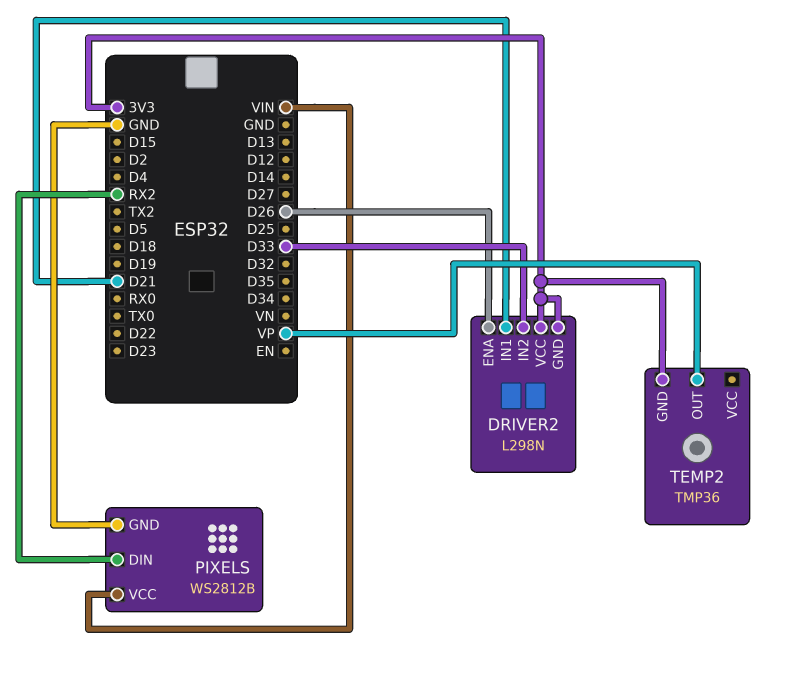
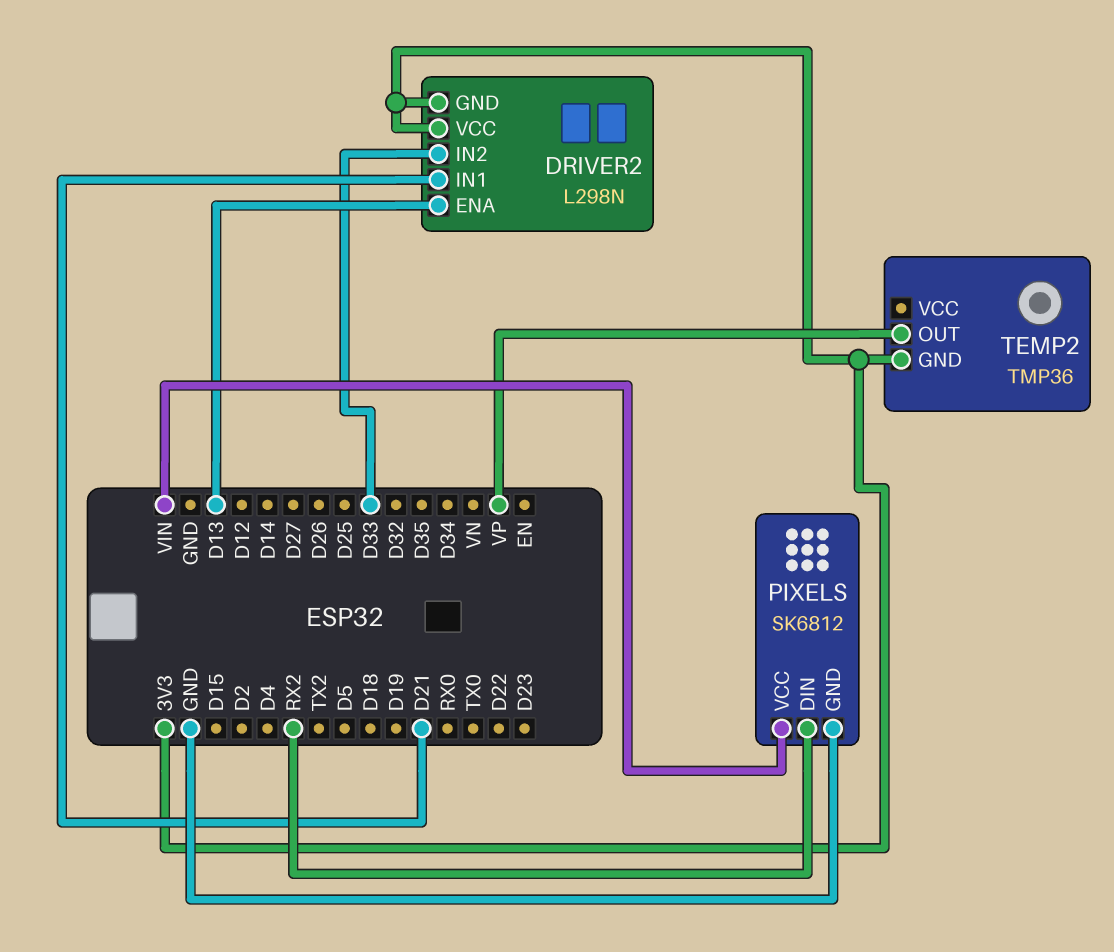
DRIVER2 pin ENA: D26 -> D13
PIXELS: WS2812B -> SK6812

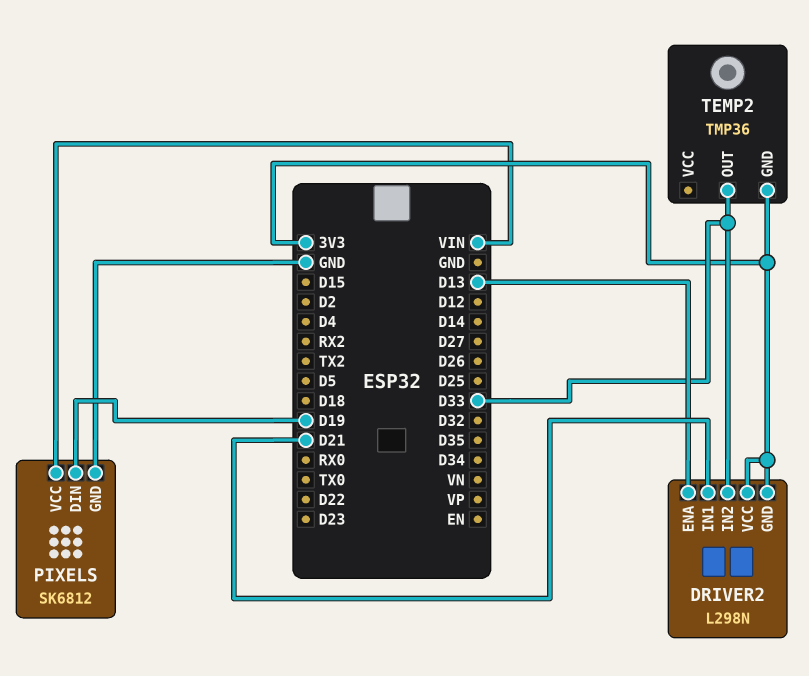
PIXELS pin DIN: RX2 -> D19
TEMP2 pin OUT: VP -> D33

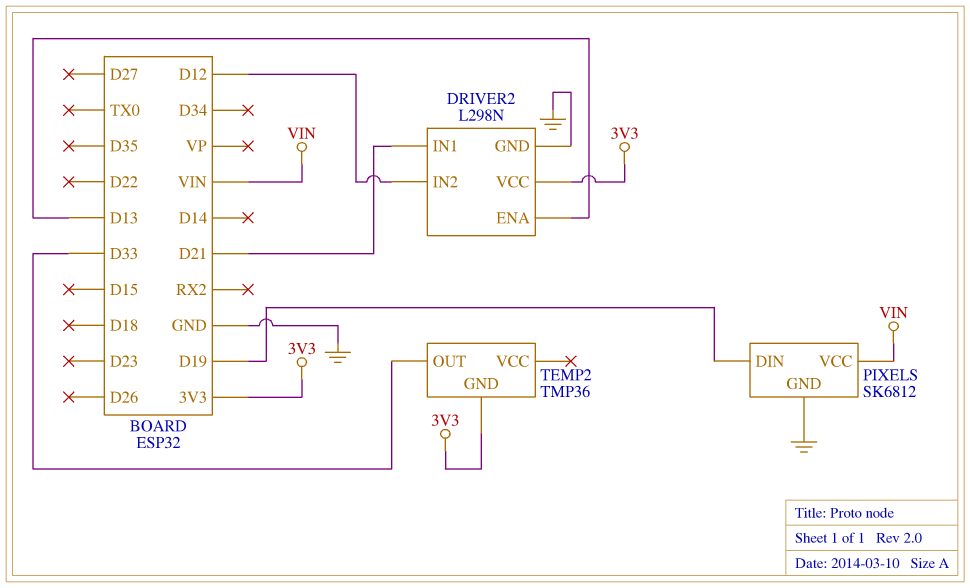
DRIVER2 pin GND: 3V3 -> GND
DRIVER2 pin IN2: D33 -> D12

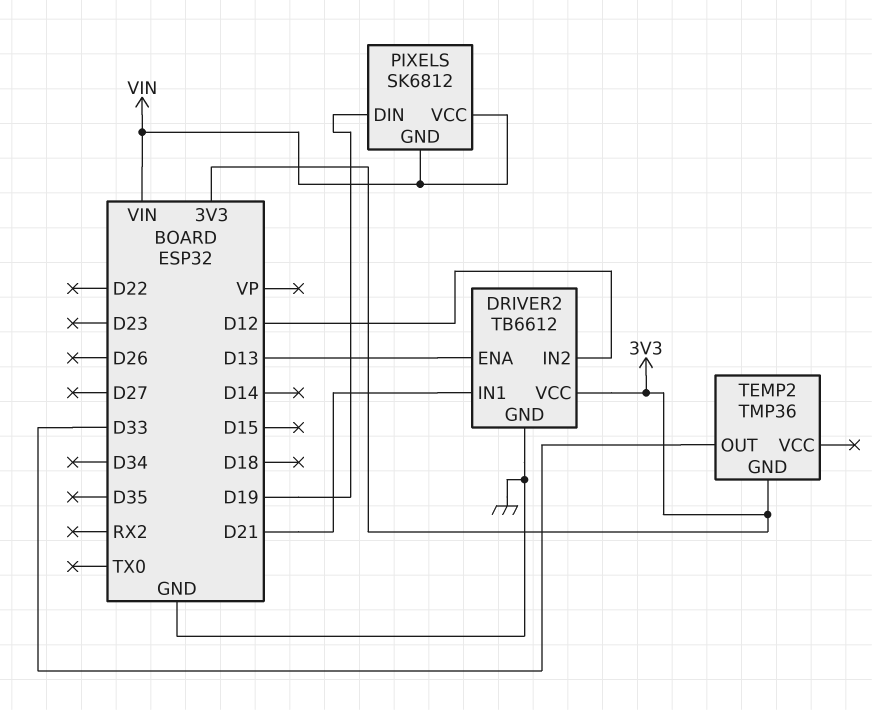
DRIVER2: L298N -> TB6612
PIXELS pin GND: GND -> VIN

